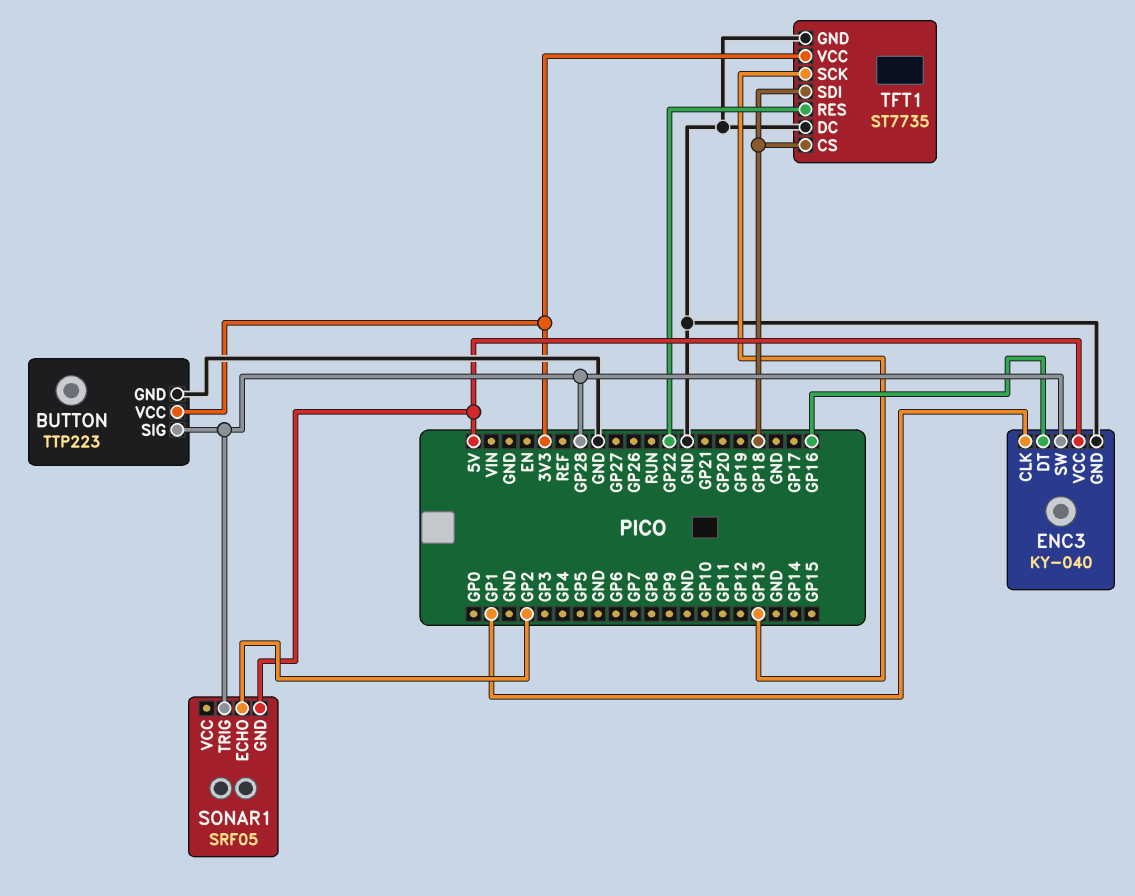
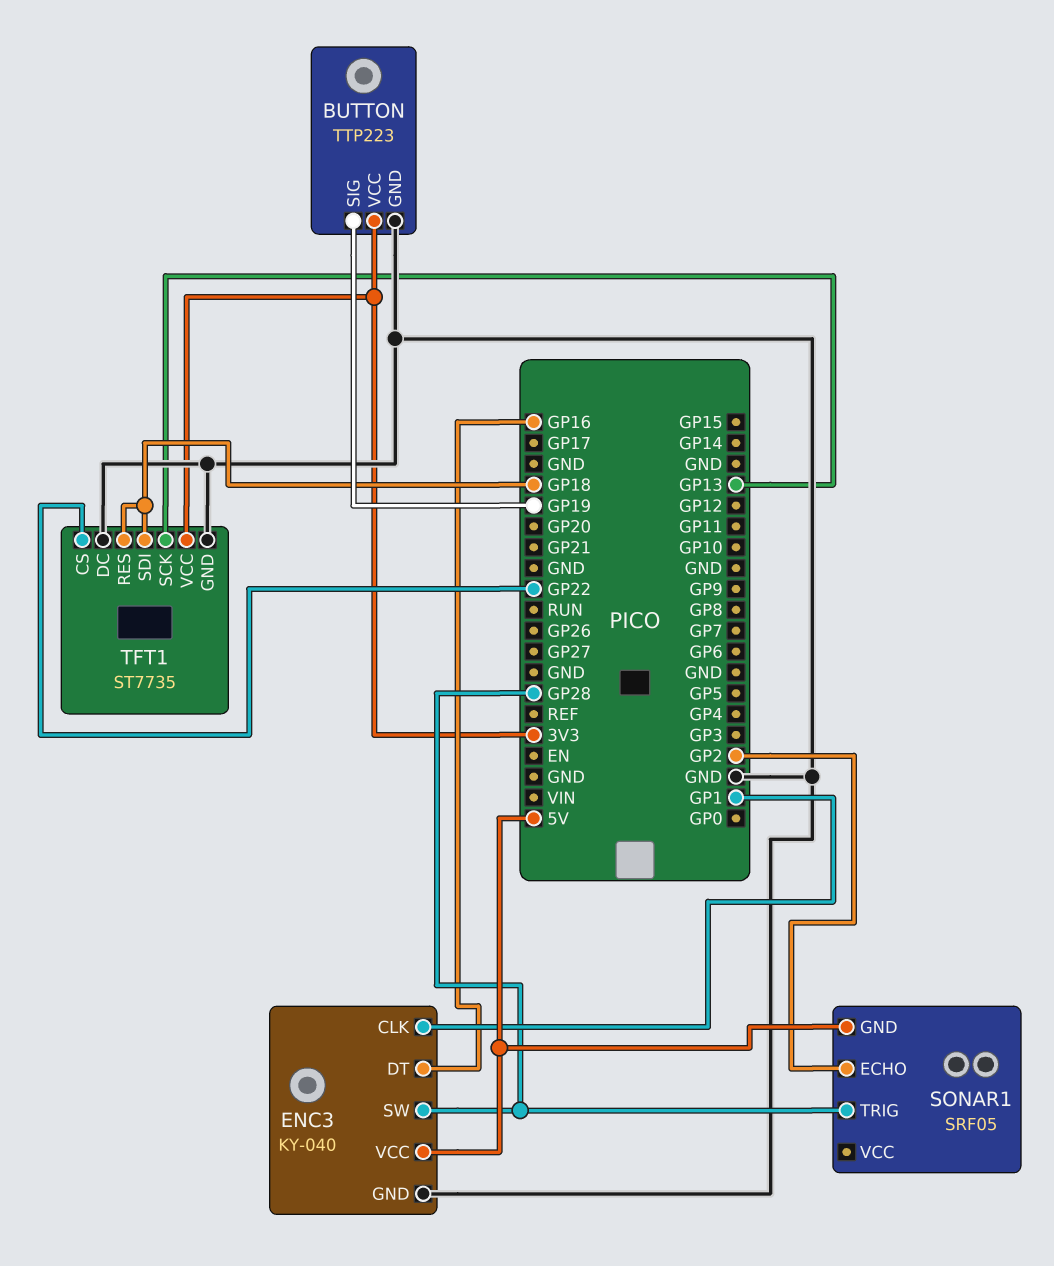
BUTTON pin SIG: GP28 -> GP19
TFT1 pin CS: GP18 -> GP22
TFT1 pin RES: GP22 -> GP18

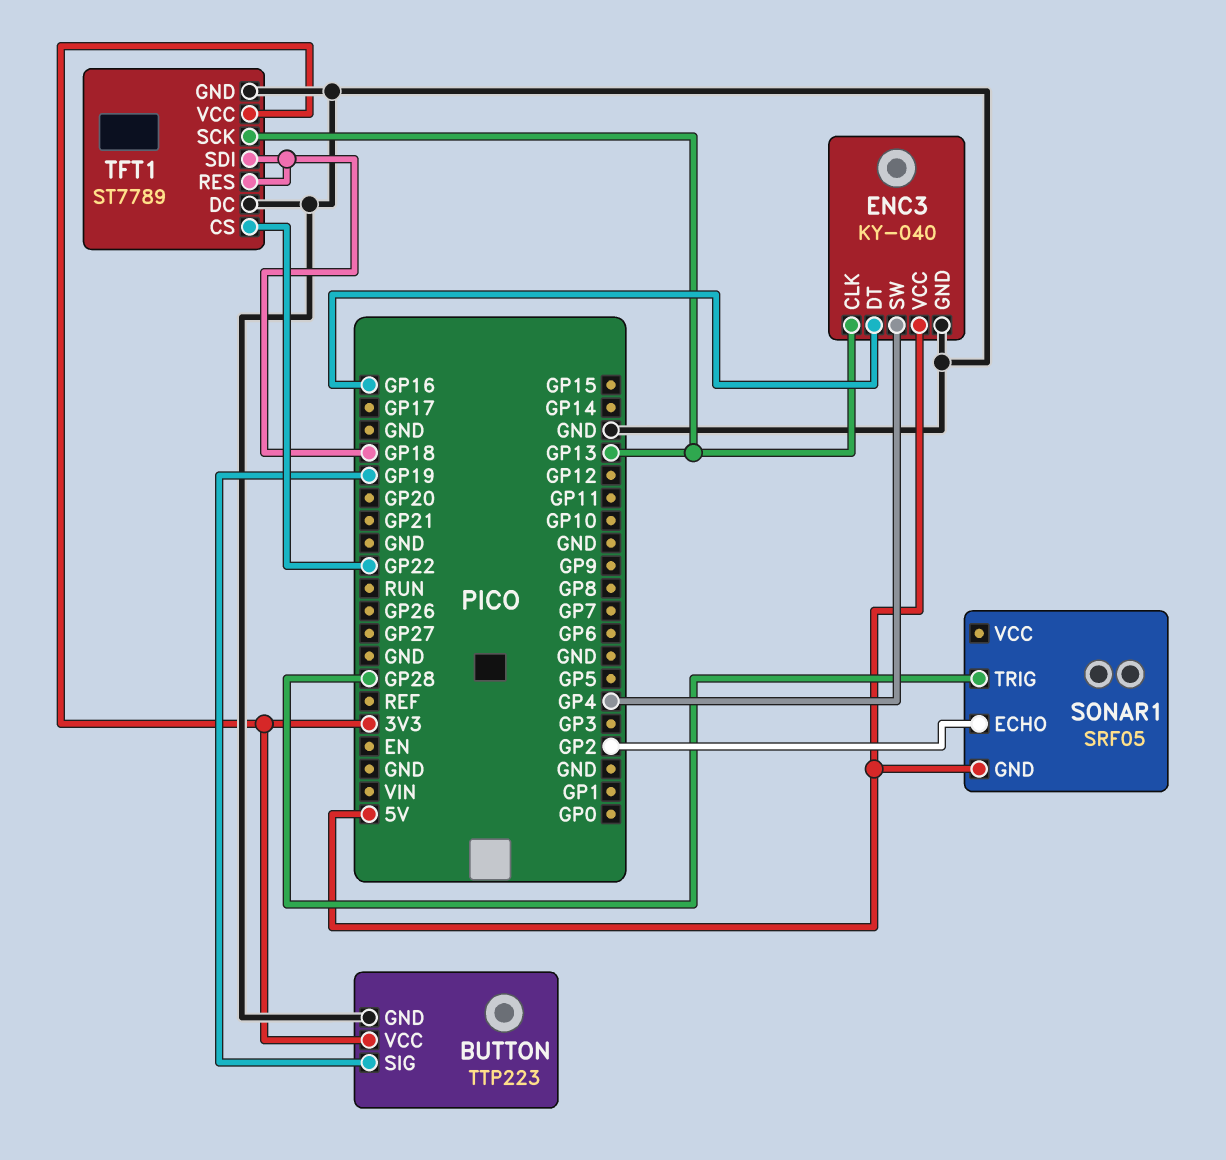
ENC3 pin CLK: GP1 -> GP13
ENC3 pin SW: GP28 -> GP4
TFT1: ST7735 -> ST7789

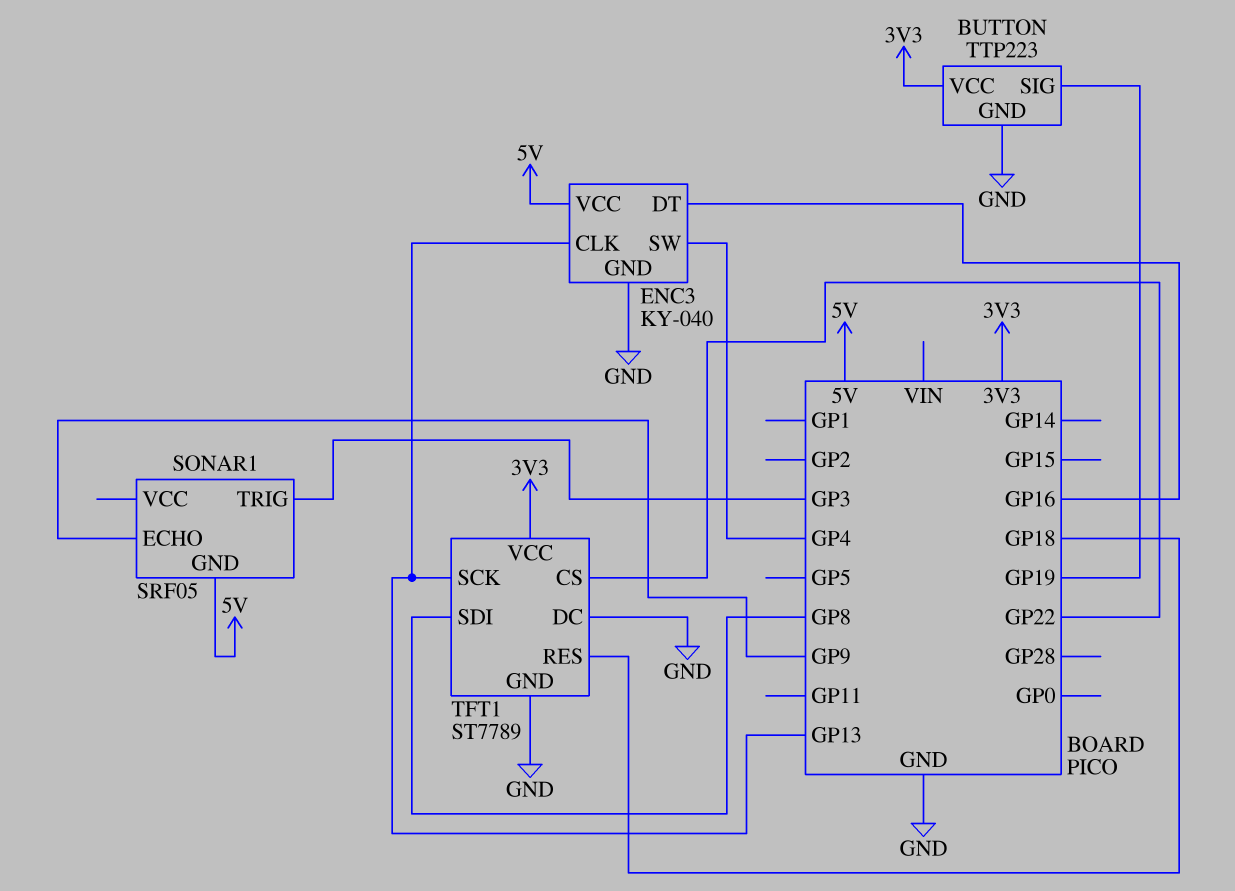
SONAR1 pin ECHO: GP2 -> GP9
SONAR1 pin TRIG: GP28 -> GP3
TFT1 pin SDI: GP18 -> GP8

